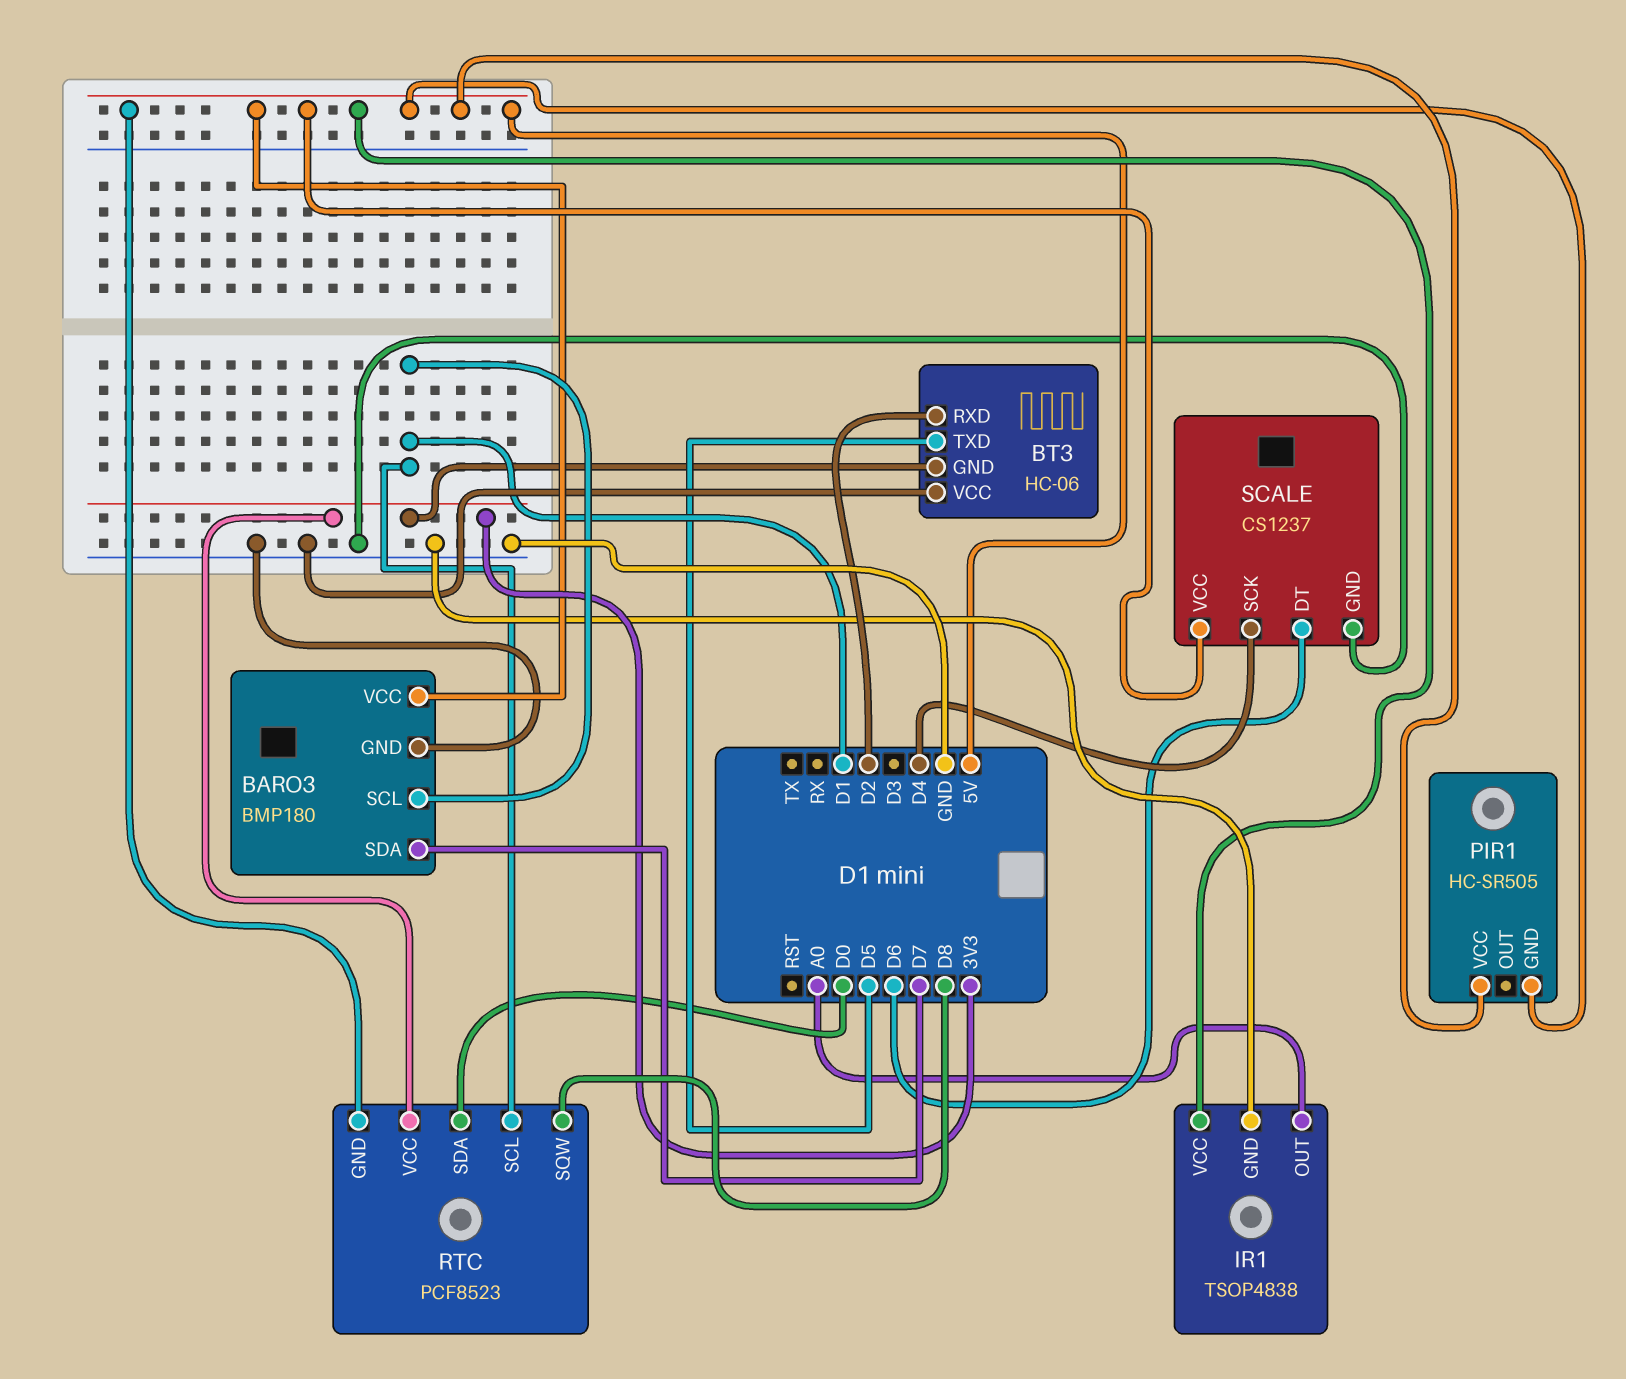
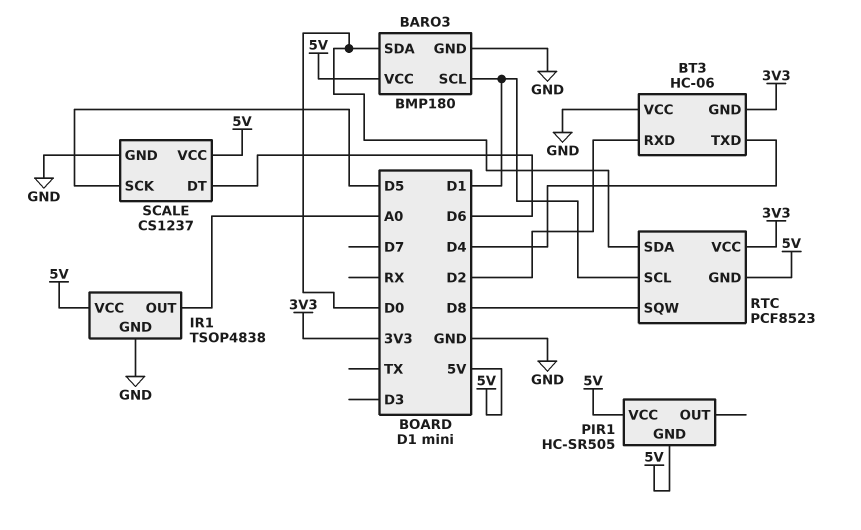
BARO3 pin SDA: D7 -> D0
BT3 pin TXD: D5 -> D4
SCALE pin SCK: D4 -> D5

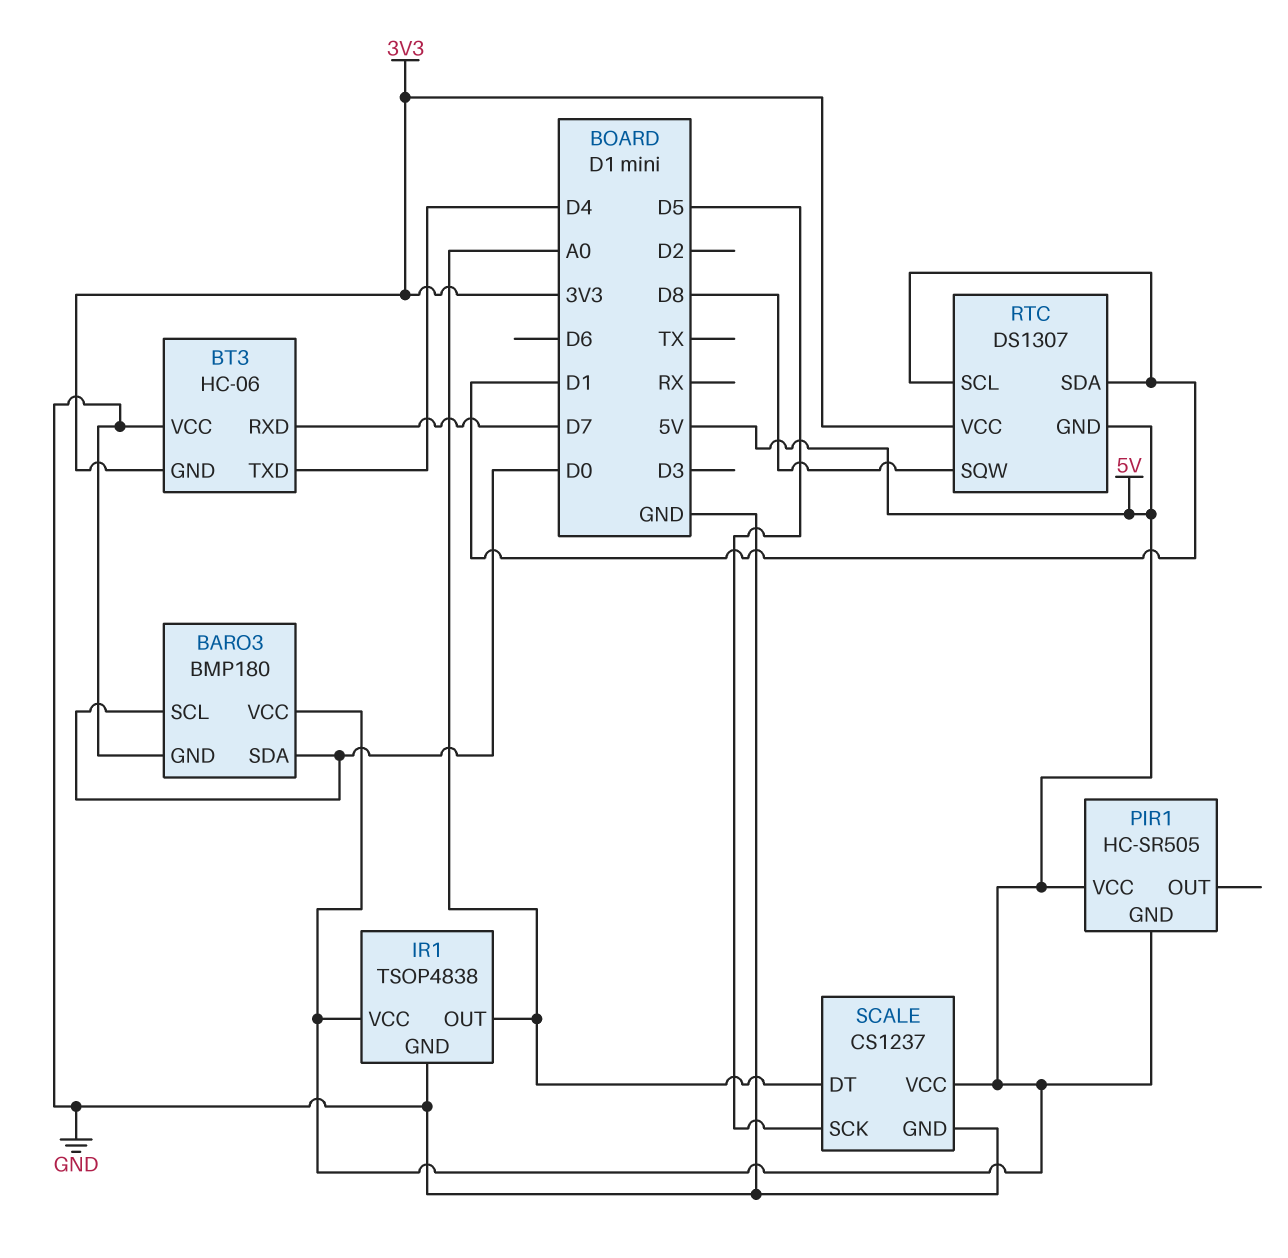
BARO3 pin SCL: D1 -> D0
BT3 pin RXD: D2 -> D7
RTC: PCF8523 -> DS1307
RTC pin SDA: D0 -> D1
SCALE pin DT: D6 -> A0

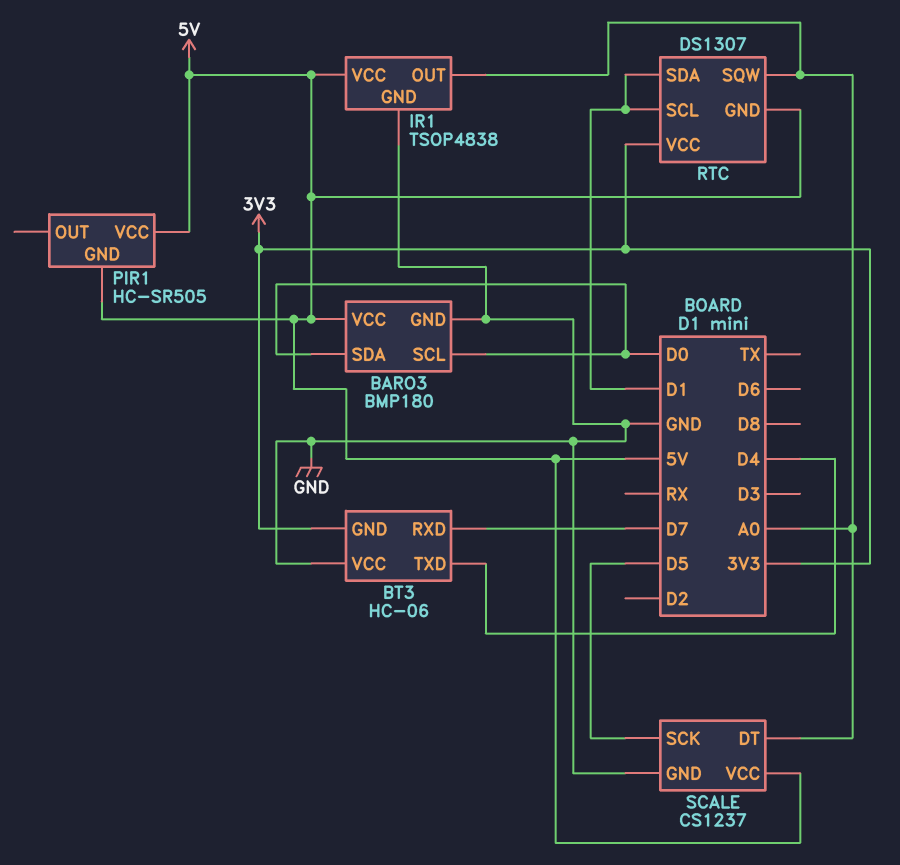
RTC pin SQW: D8 -> A0

